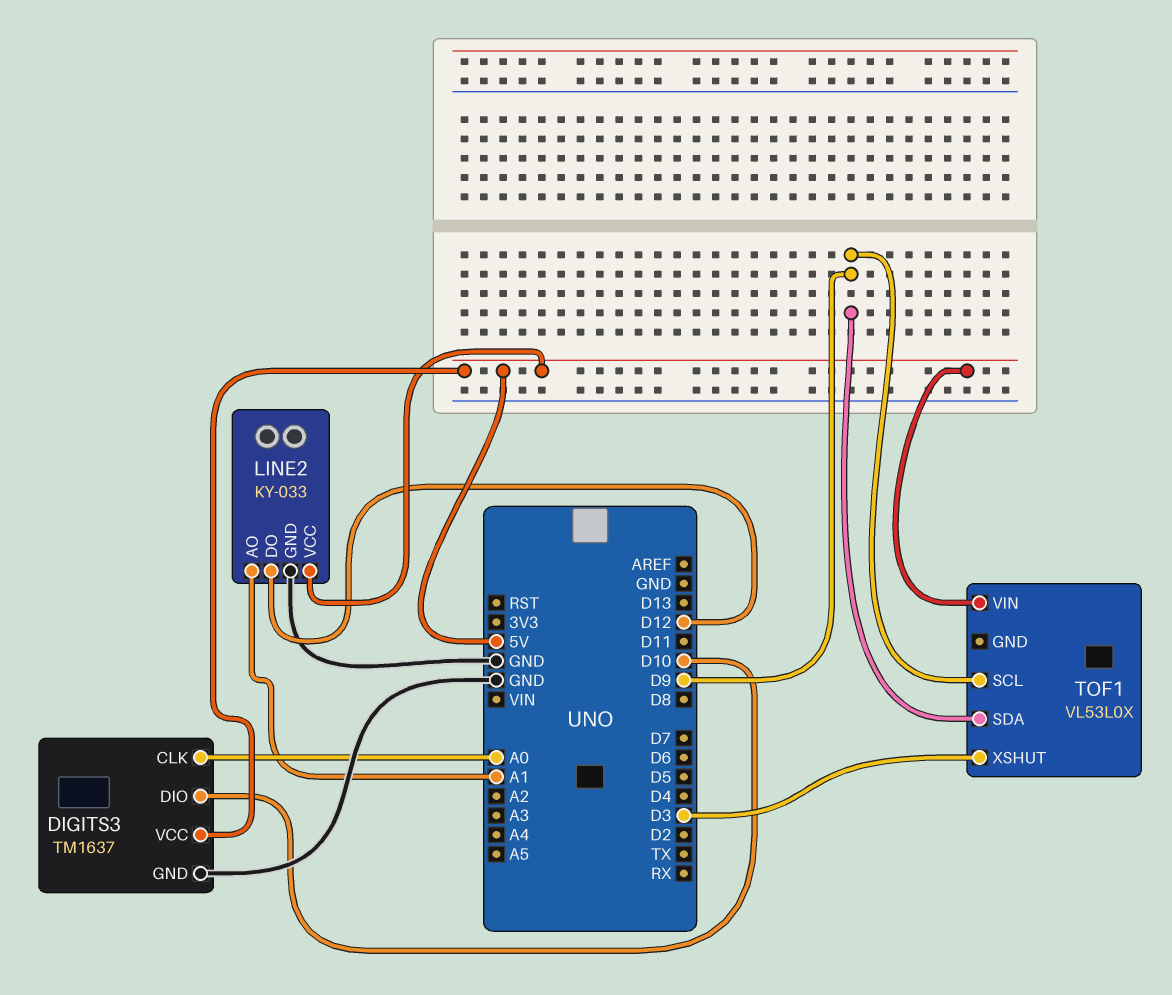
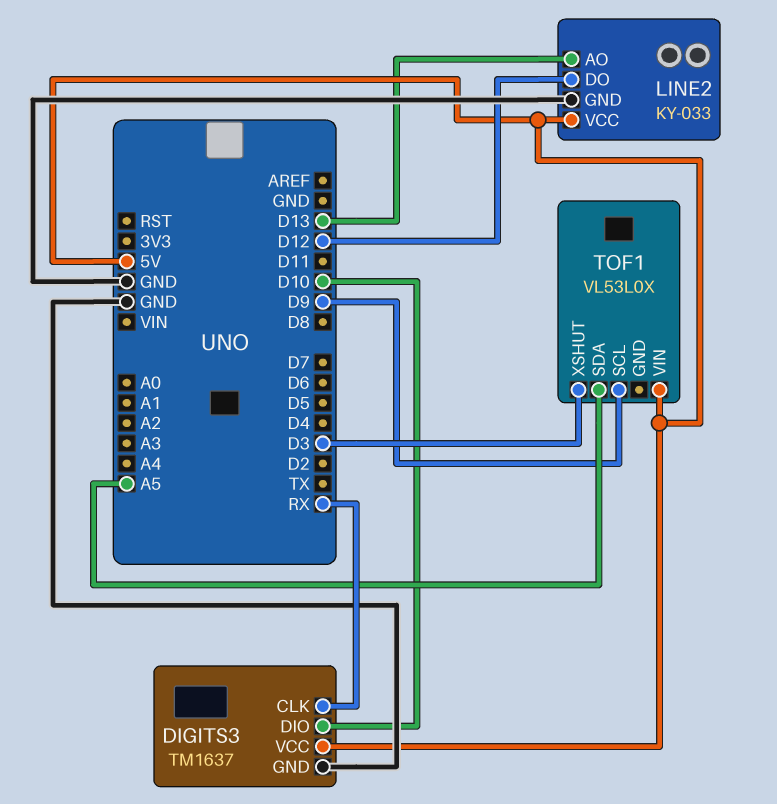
DIGITS3 pin CLK: A0 -> RX
LINE2 pin AO: A1 -> D13
TOF1 pin SDA: D9 -> A5

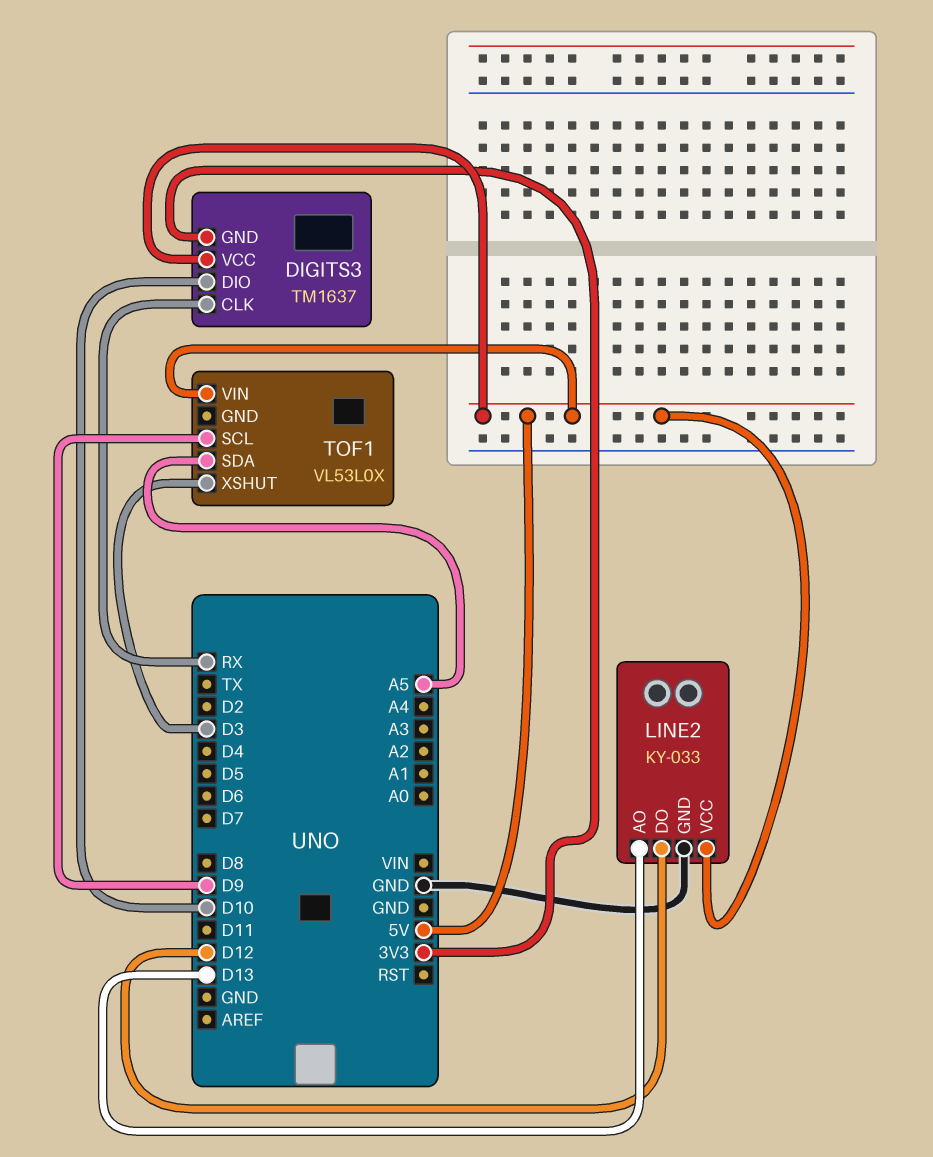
DIGITS3 pin GND: GND -> 3V3

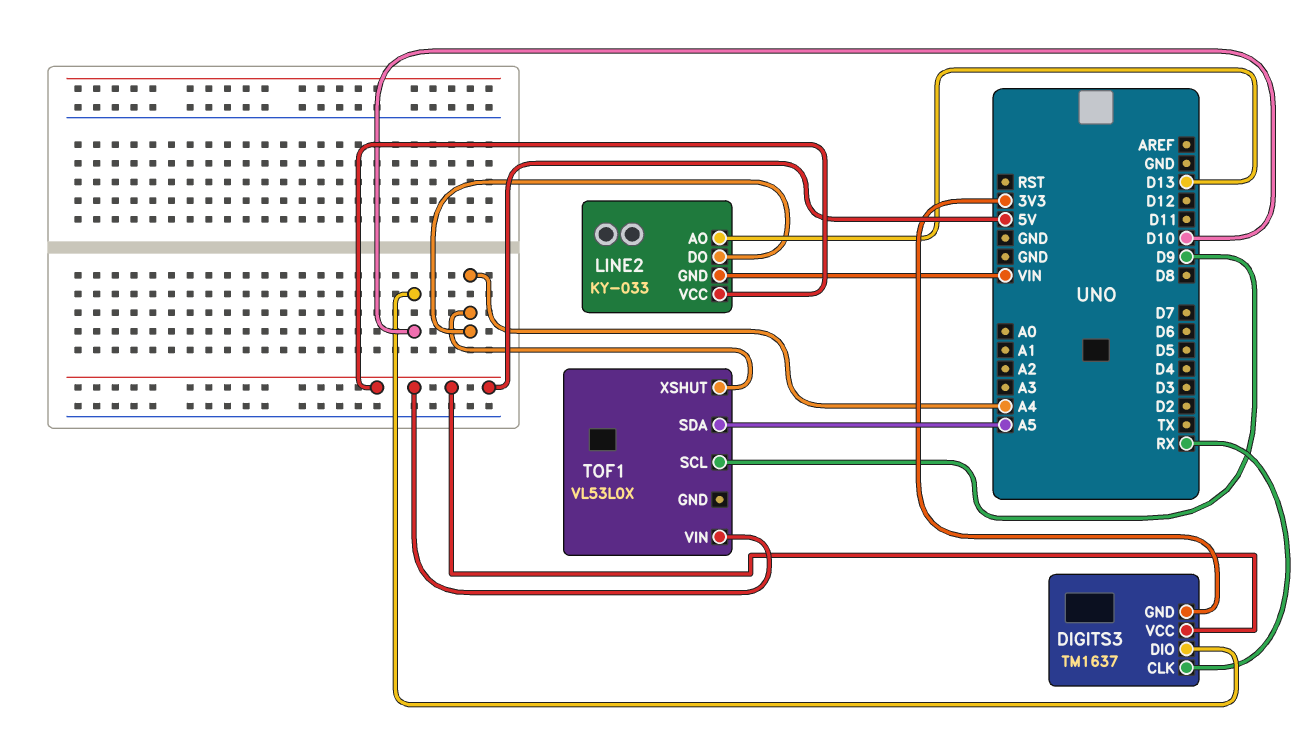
LINE2 pin DO: D12 -> A4
LINE2 pin GND: GND -> VIN
TOF1 pin XSHUT: D3 -> A4

